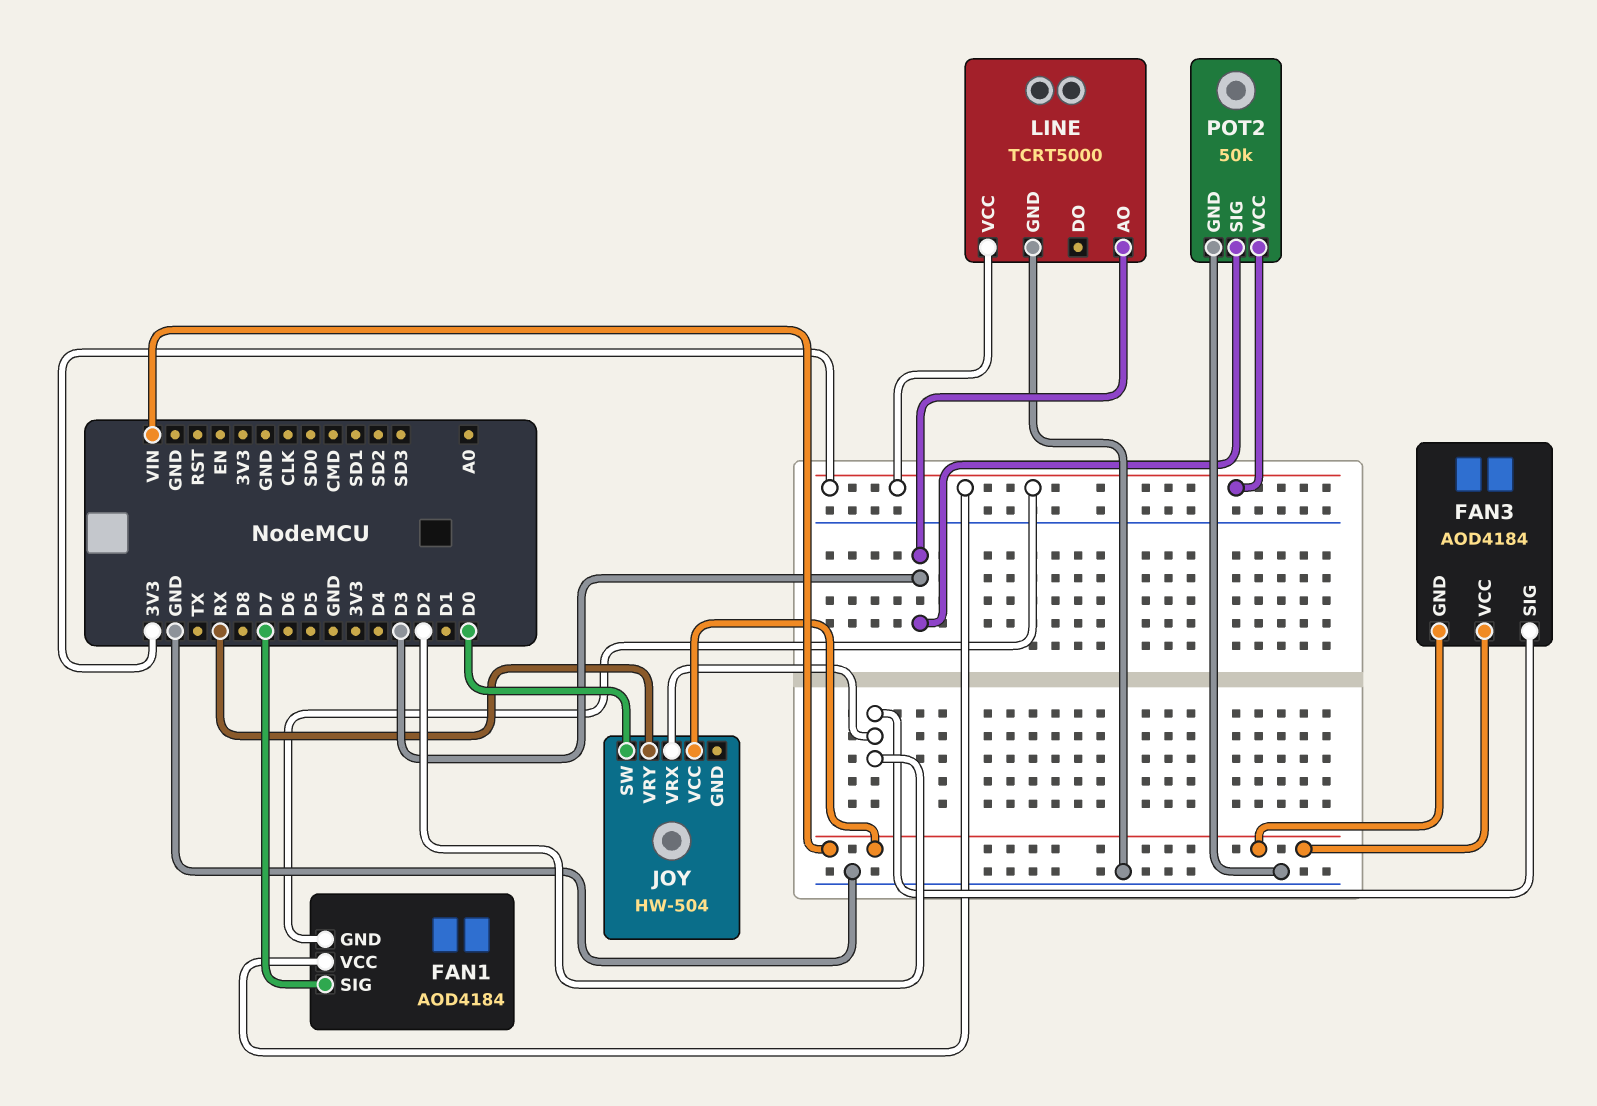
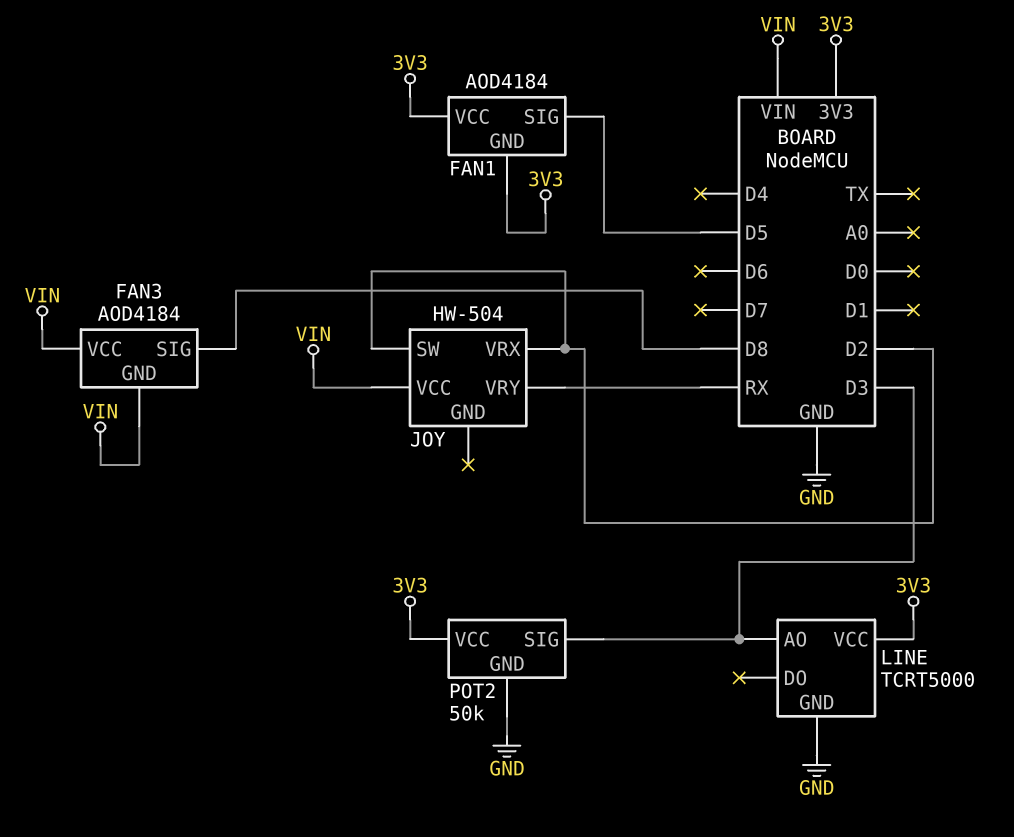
FAN1 pin SIG: D7 -> D5
FAN3 pin SIG: D2 -> D8
JOY pin SW: D0 -> D2

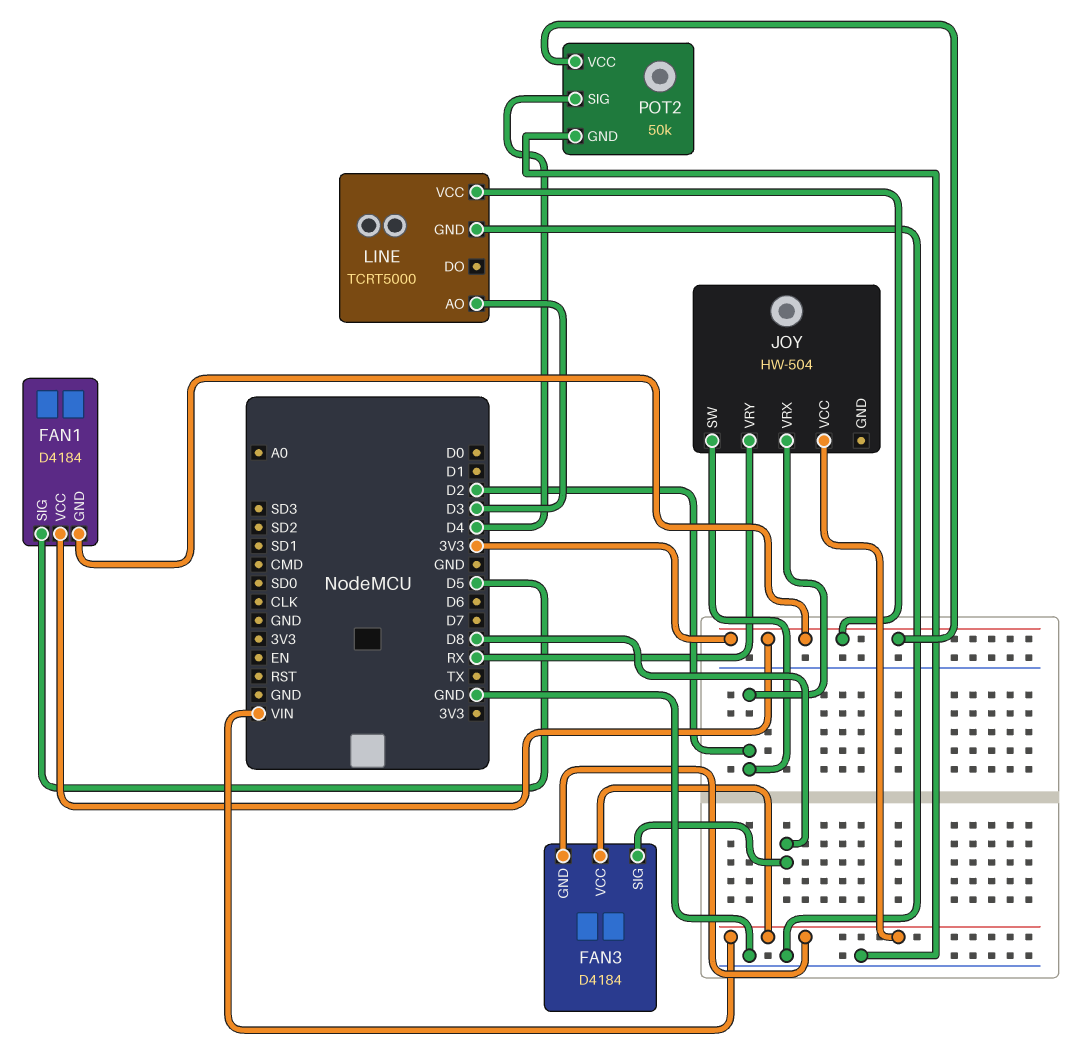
FAN1: AOD4184 -> D4184
FAN3: AOD4184 -> D4184
POT2 pin SIG: D3 -> D4

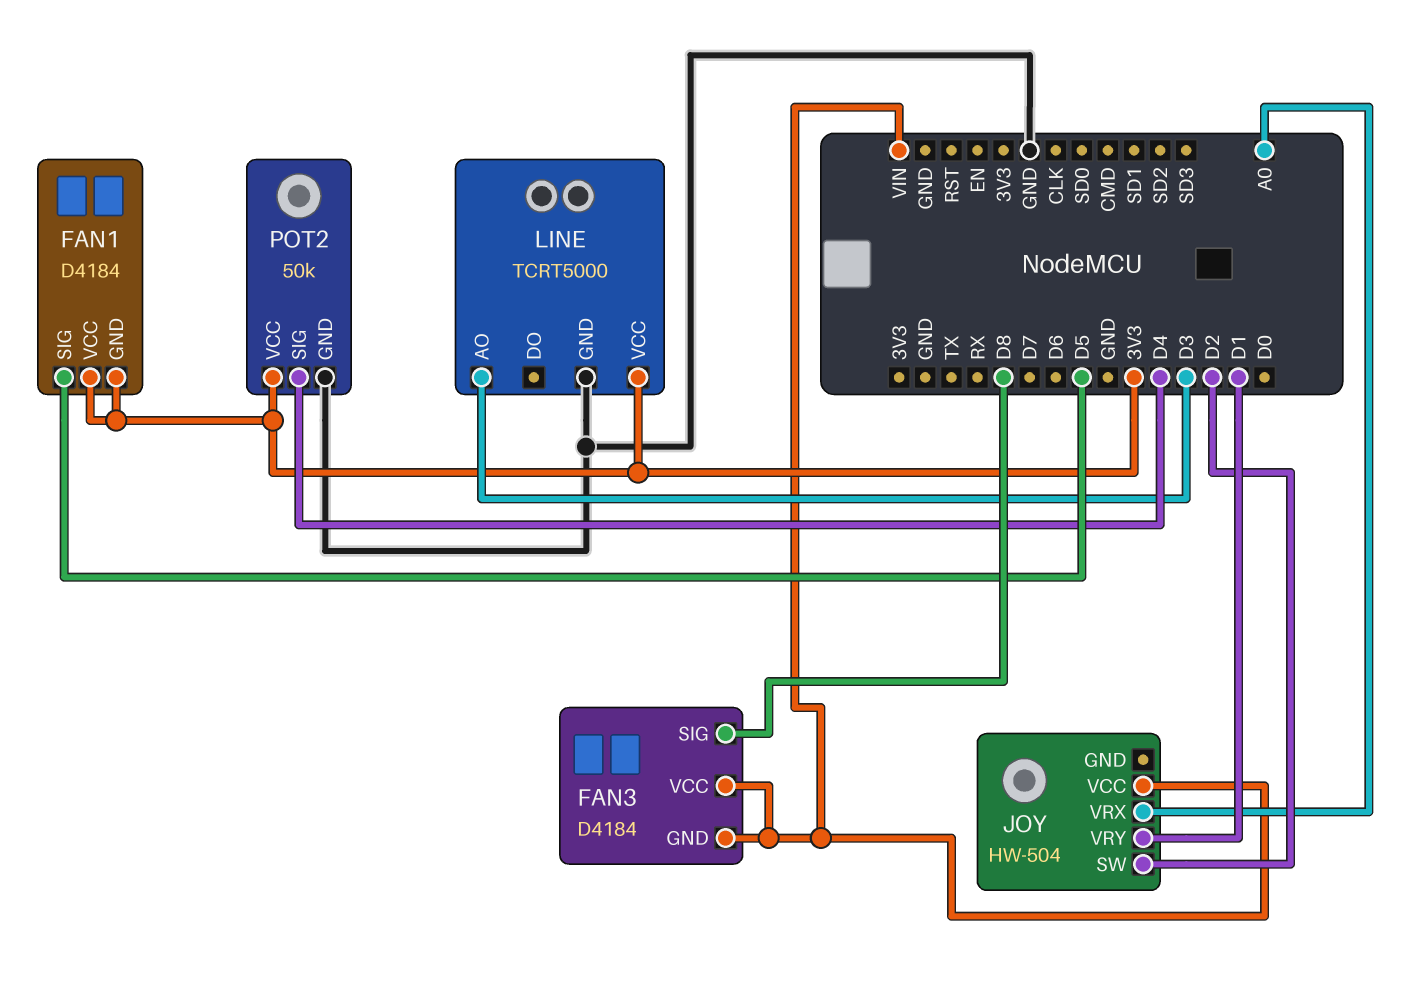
JOY pin VRX: D2 -> A0
JOY pin VRY: RX -> D1

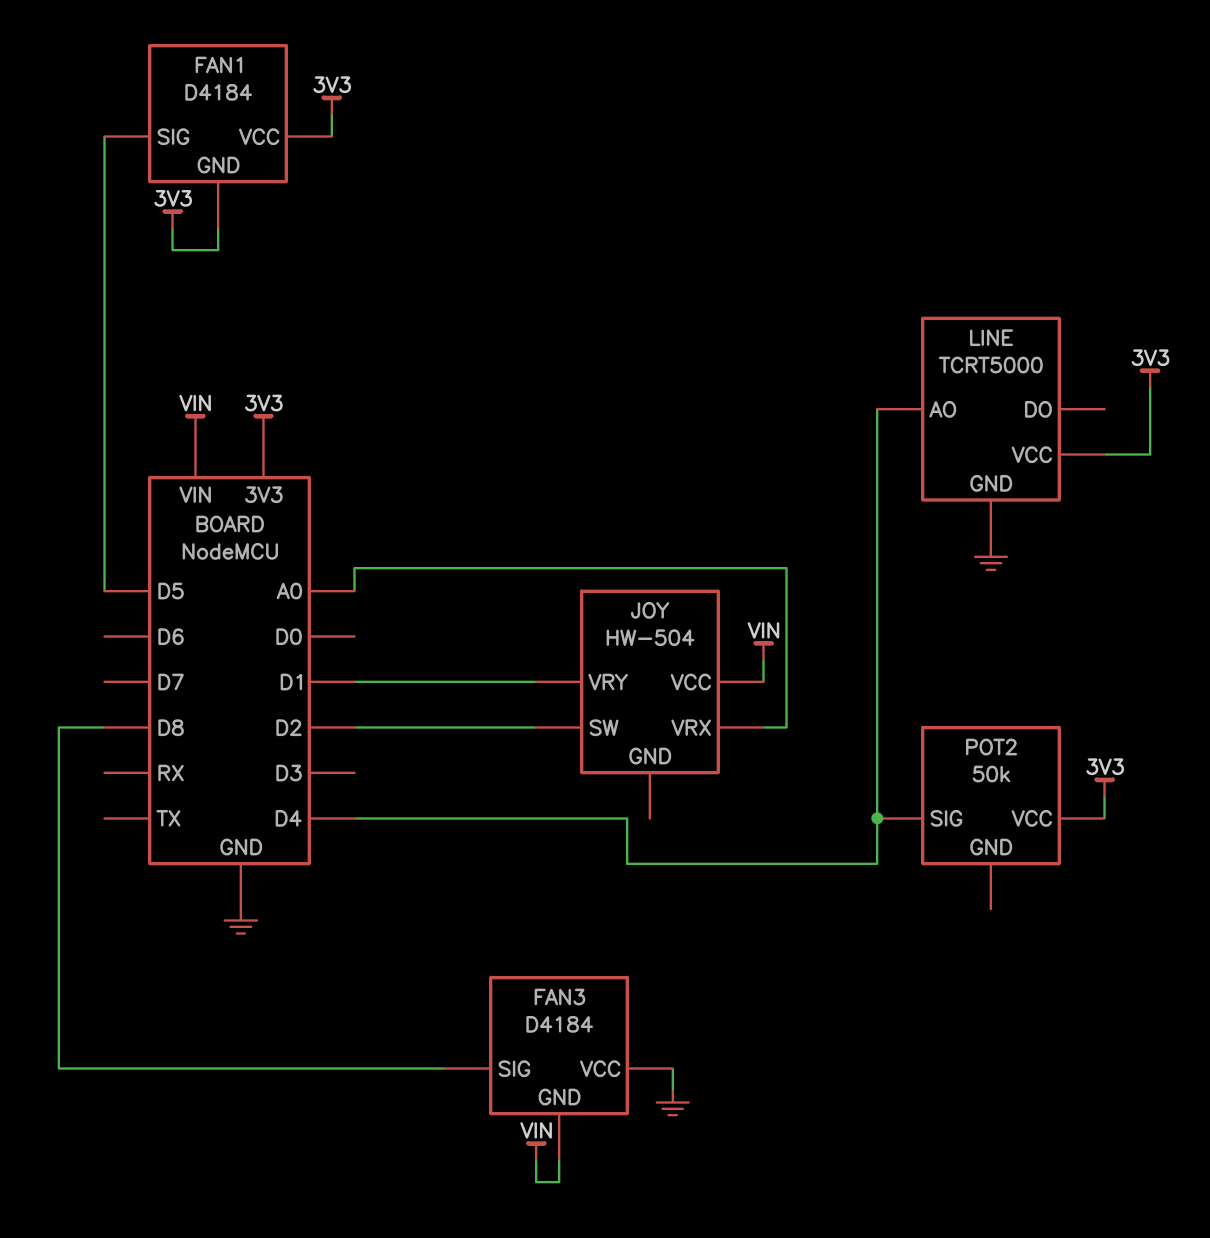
FAN3 pin VCC: VIN -> GND
LINE pin AO: D3 -> D4
POT2 pin GND: GND -> none

